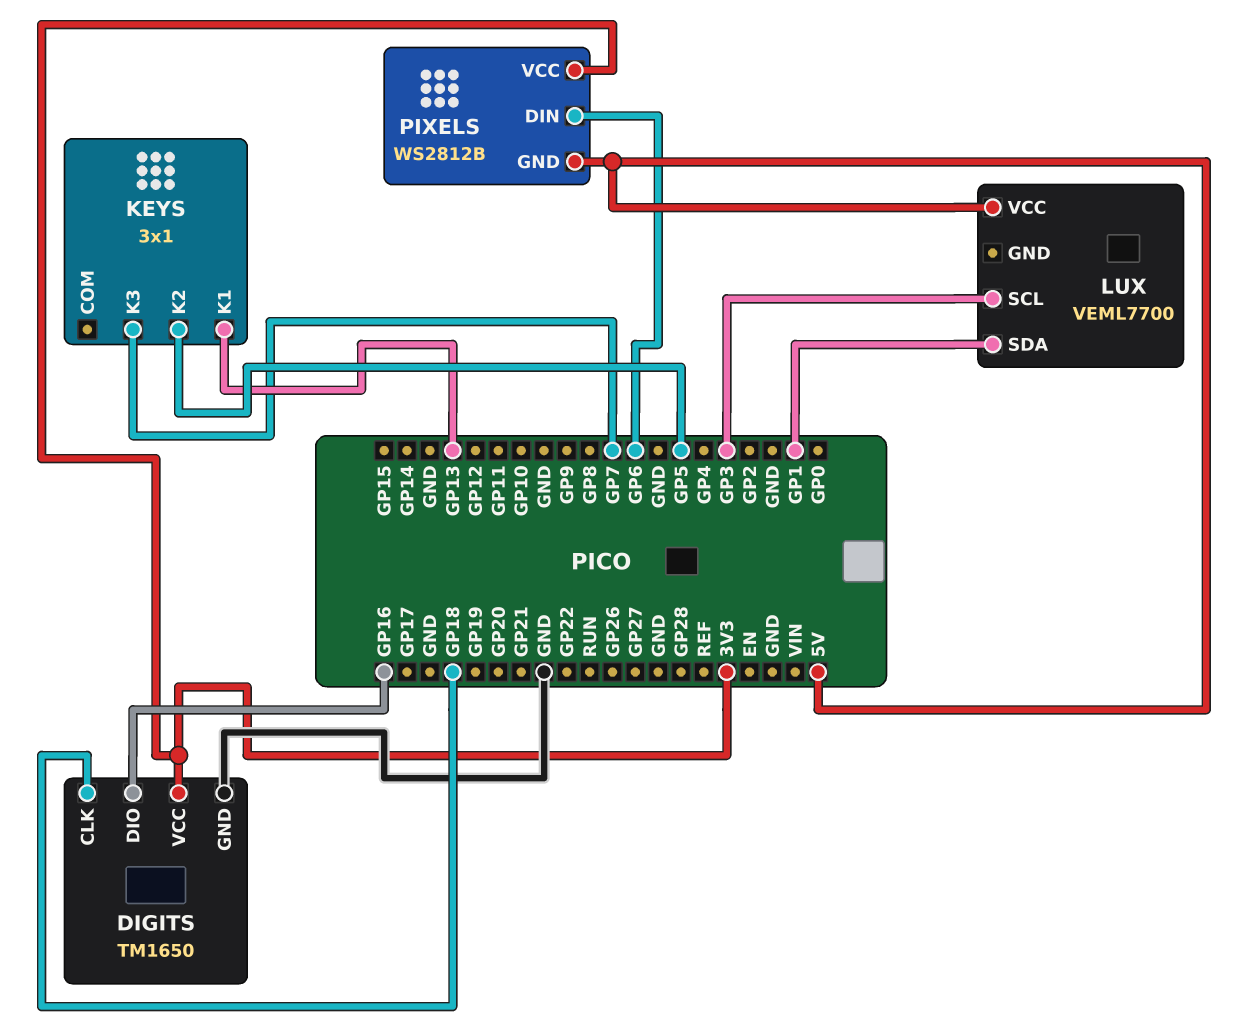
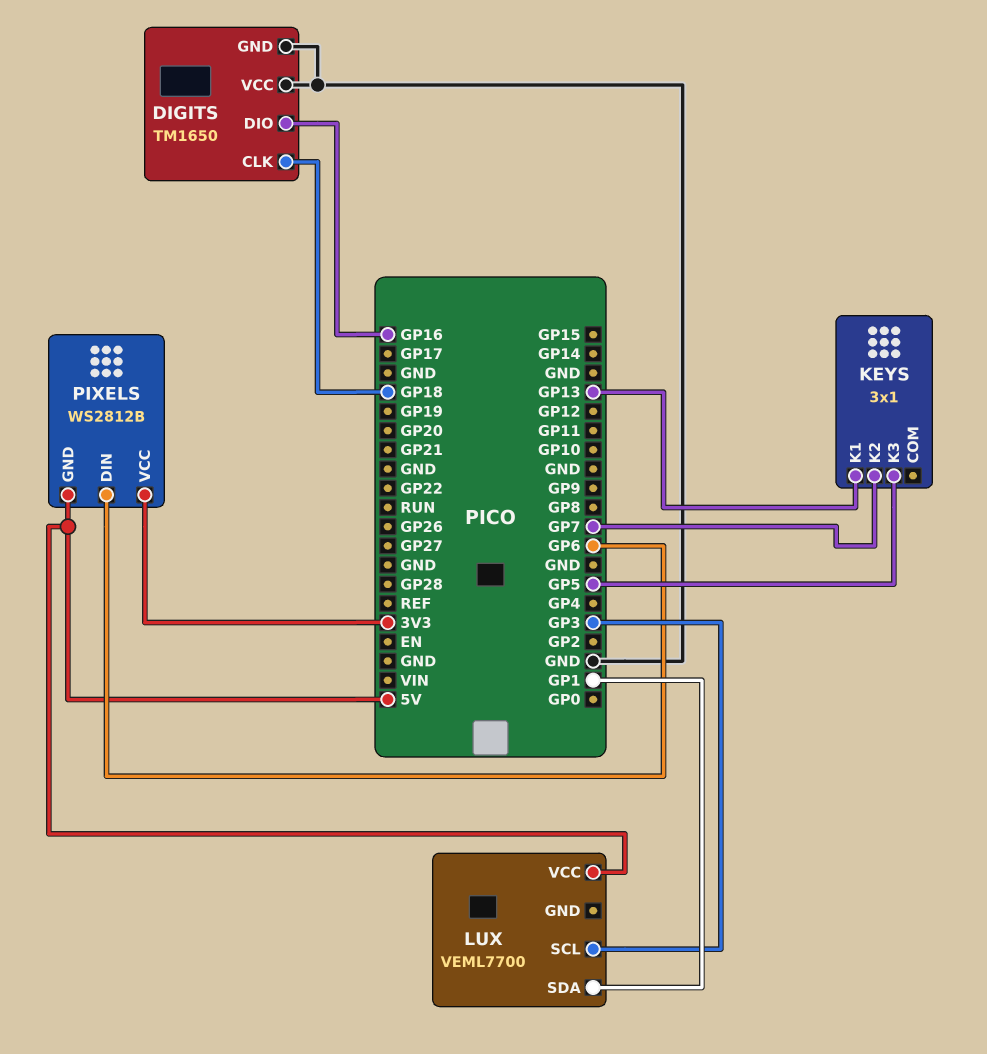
DIGITS pin VCC: 3V3 -> GND
KEYS pin K2: GP5 -> GP7
KEYS pin K3: GP7 -> GP5

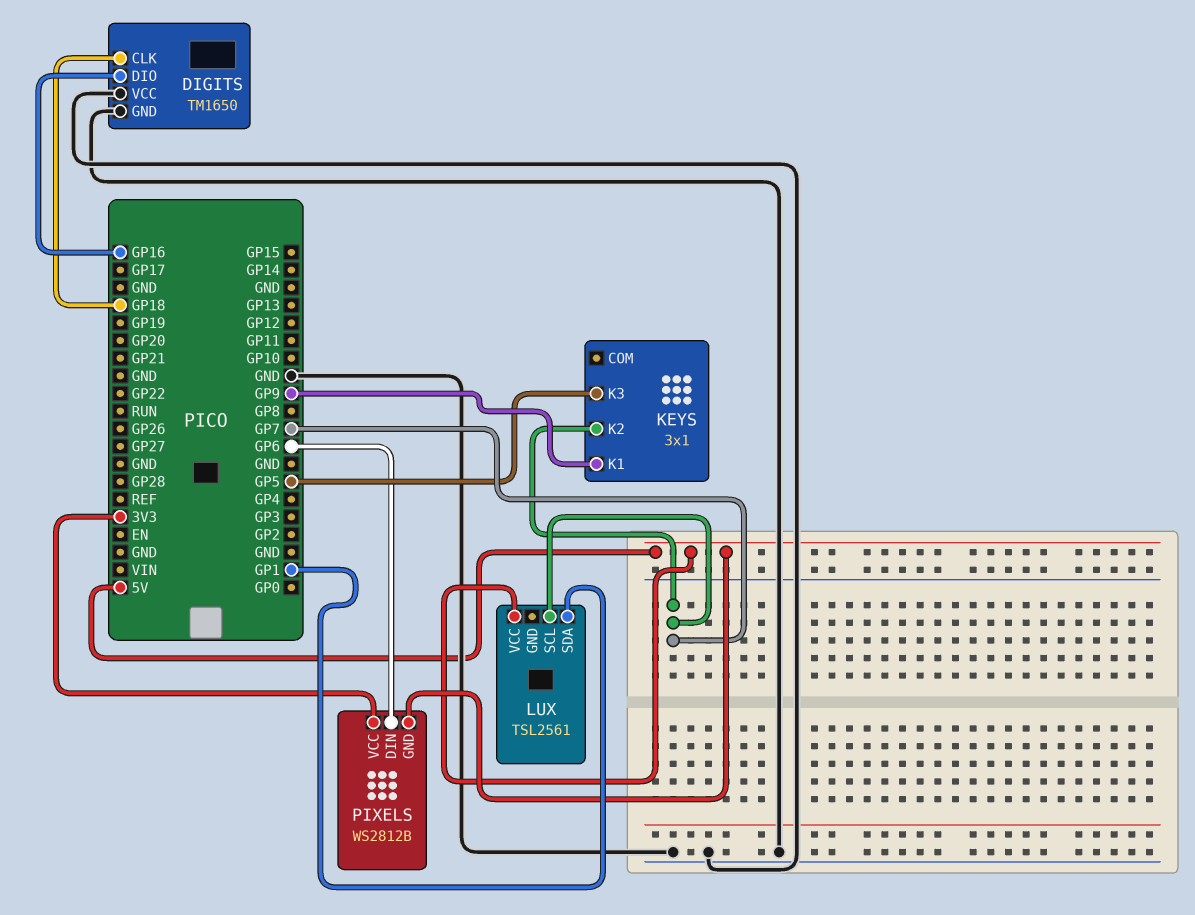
KEYS pin K1: GP13 -> GP9
LUX: VEML7700 -> TSL2561
LUX pin SCL: GP3 -> GP7

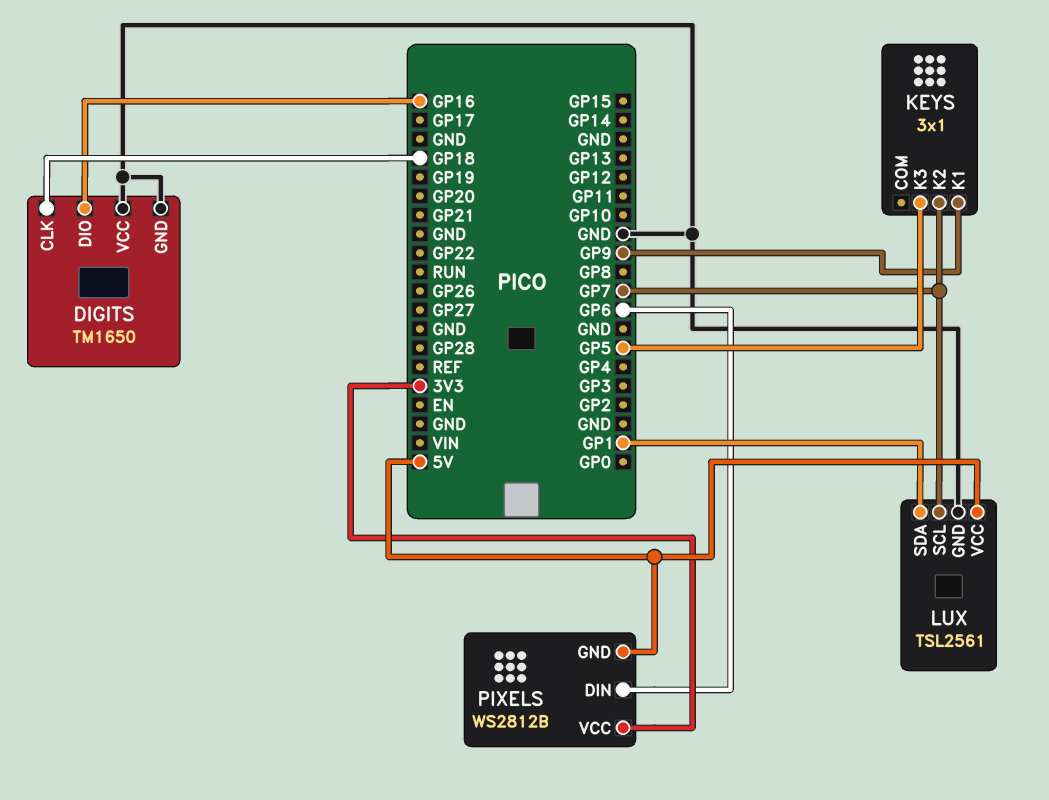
LUX pin GND: none -> GND

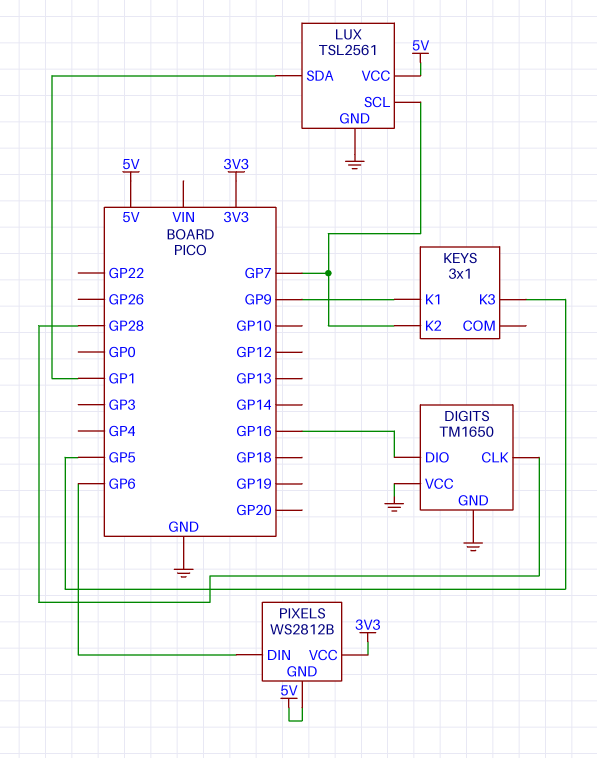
DIGITS pin CLK: GP18 -> GP28

